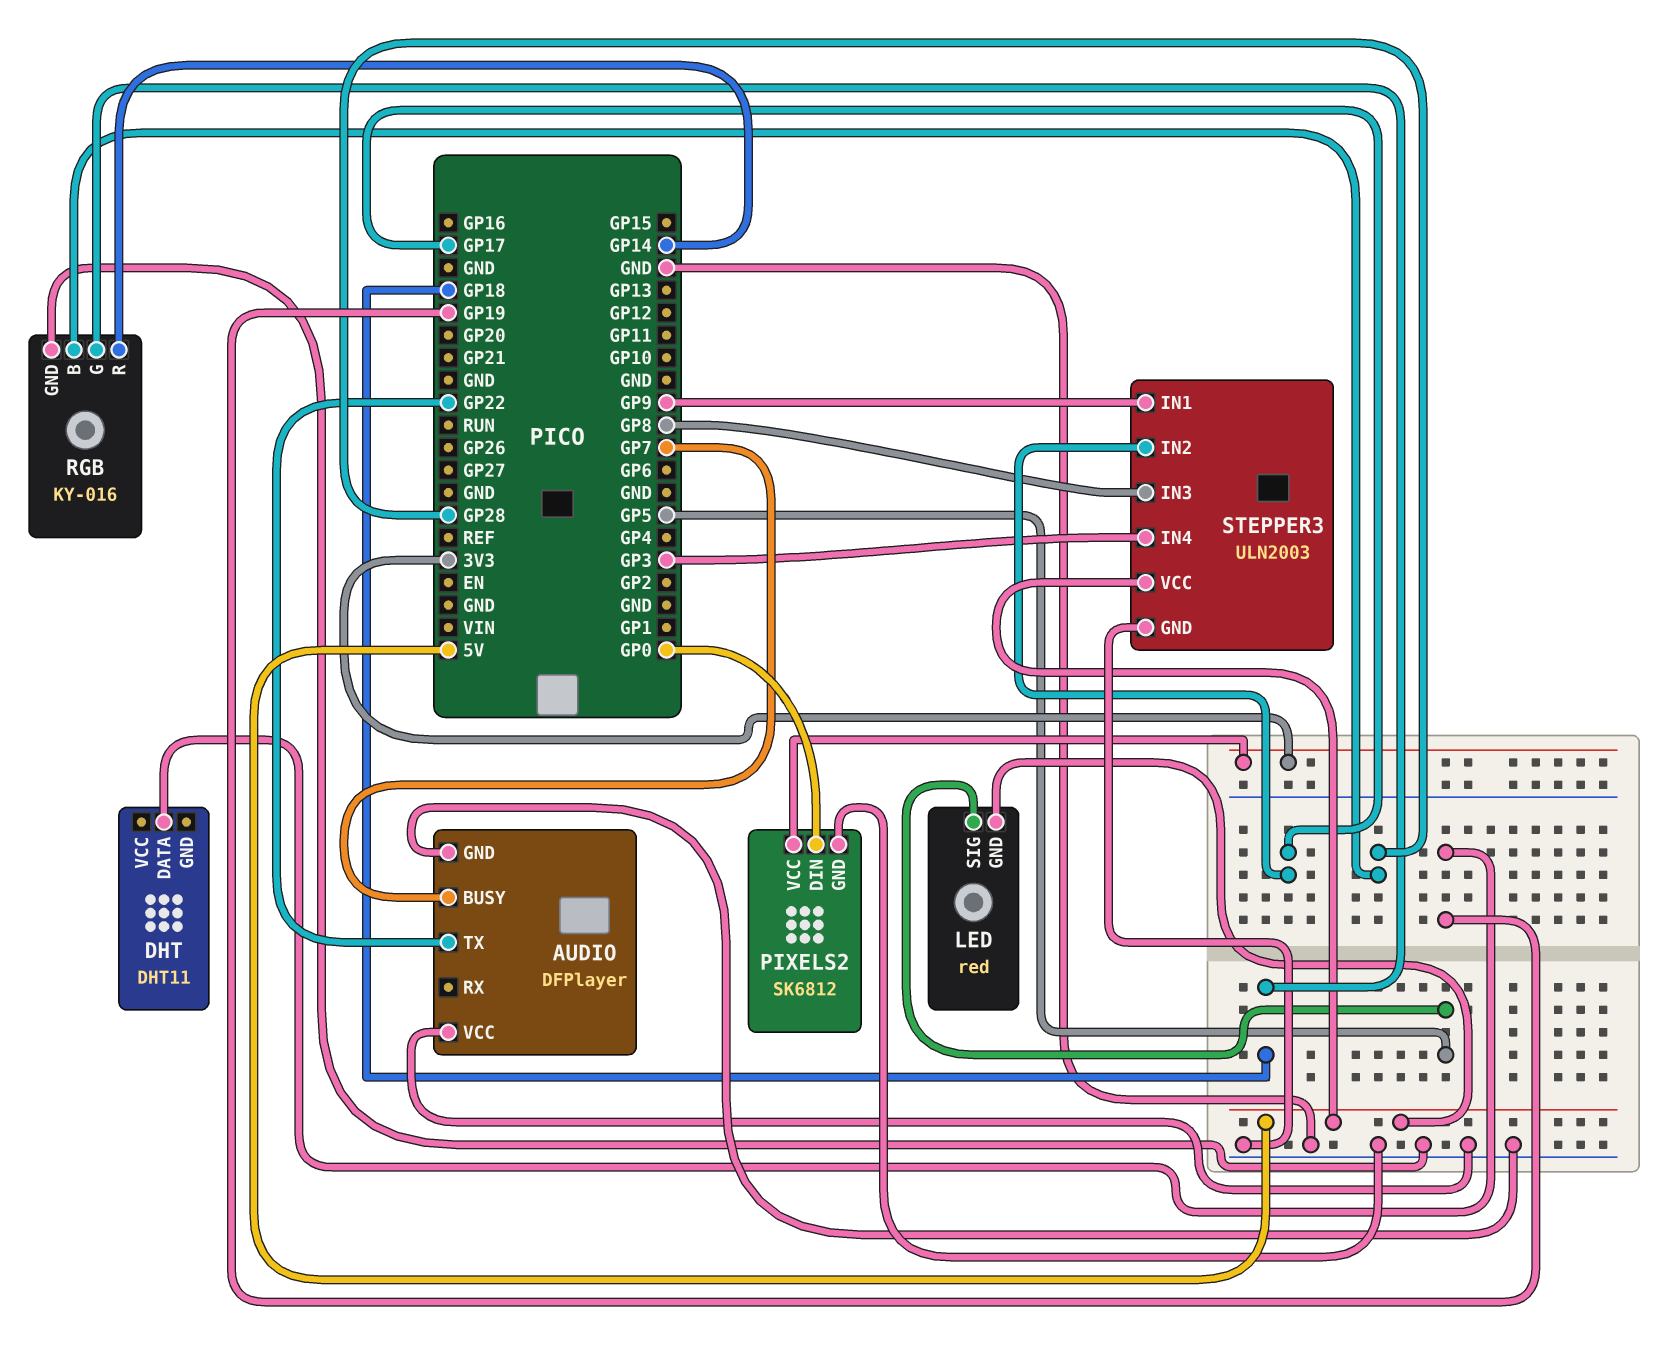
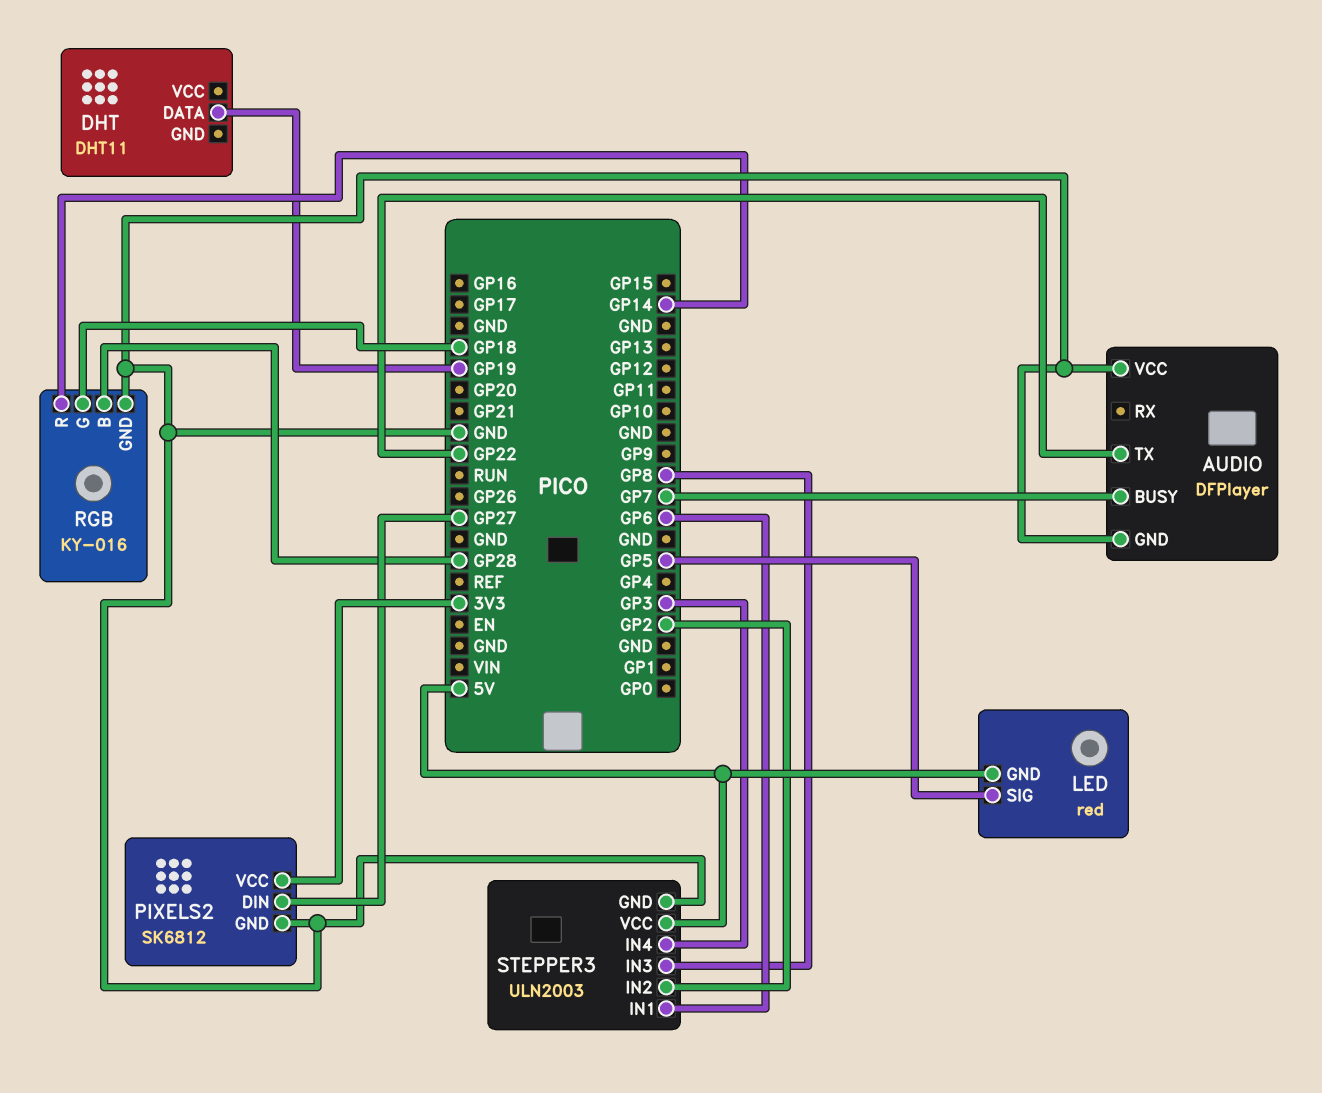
PIXELS2 pin DIN: GP0 -> GP27
STEPPER3 pin IN1: GP9 -> GP6
STEPPER3 pin IN2: GP17 -> GP2

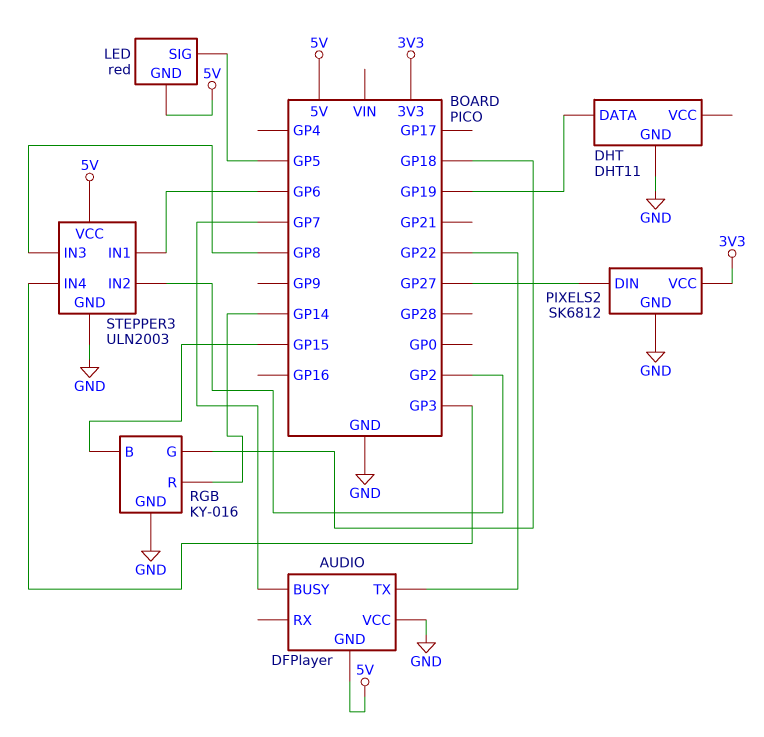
AUDIO pin GND: GND -> 5V
DHT pin GND: none -> GND
RGB pin B: GP28 -> GP15

